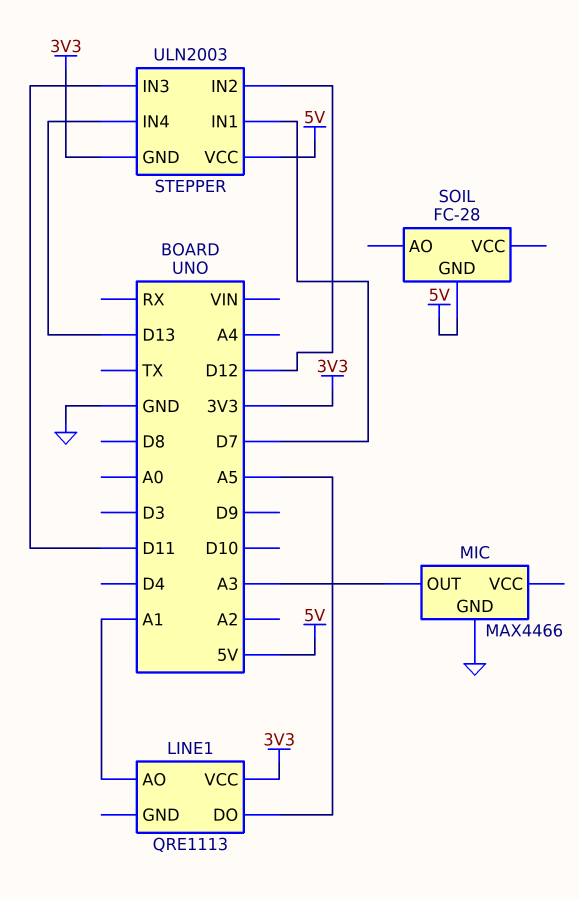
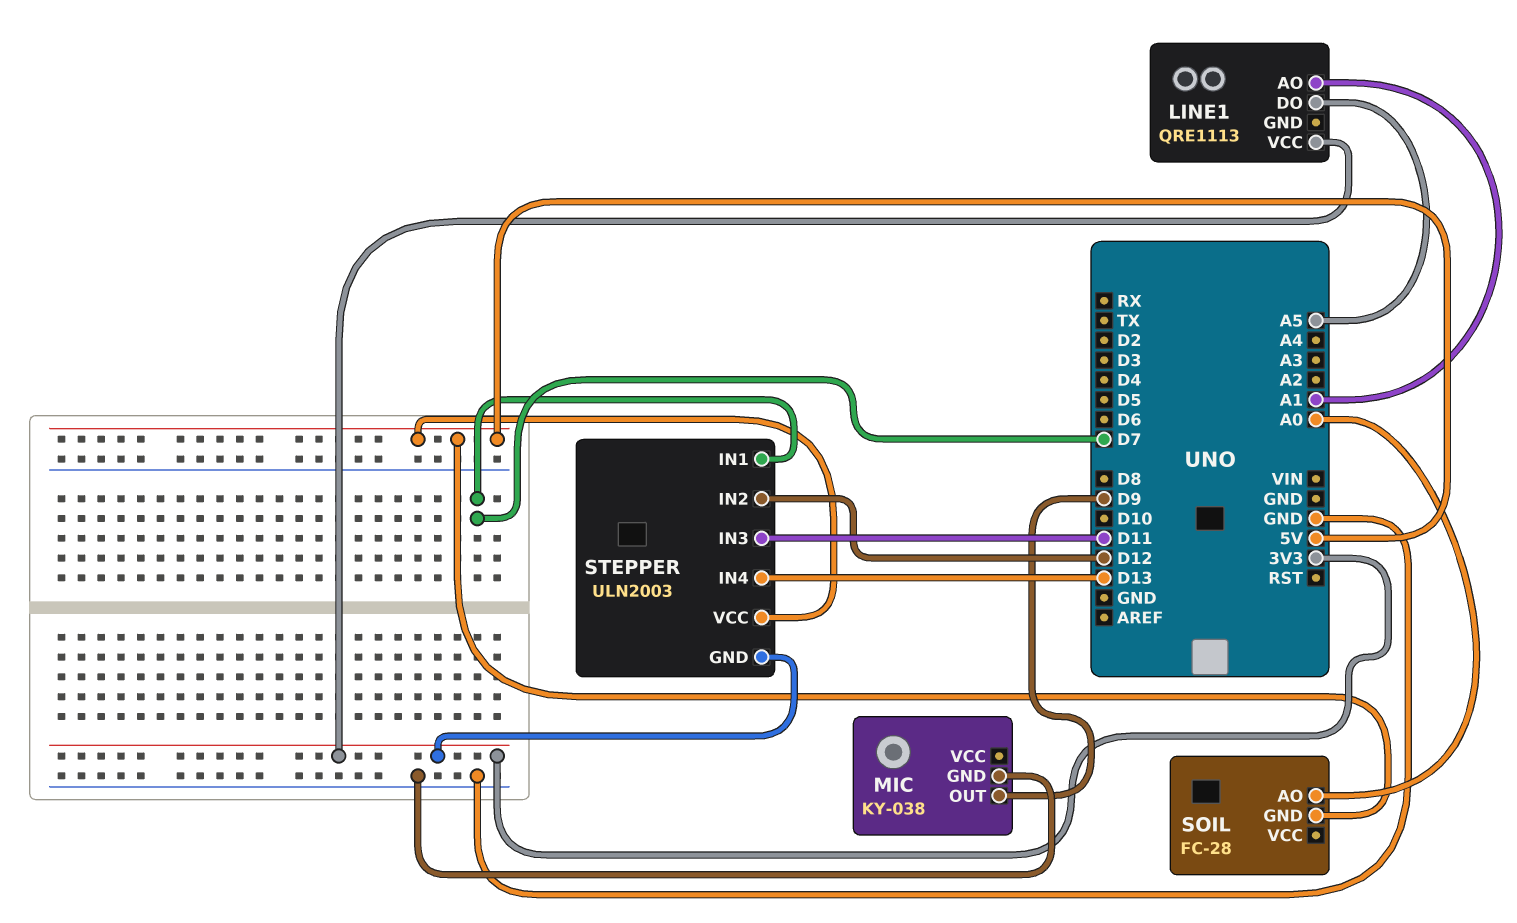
MIC: MAX4466 -> KY-038
MIC pin OUT: A3 -> D9
SOIL pin AO: none -> A0

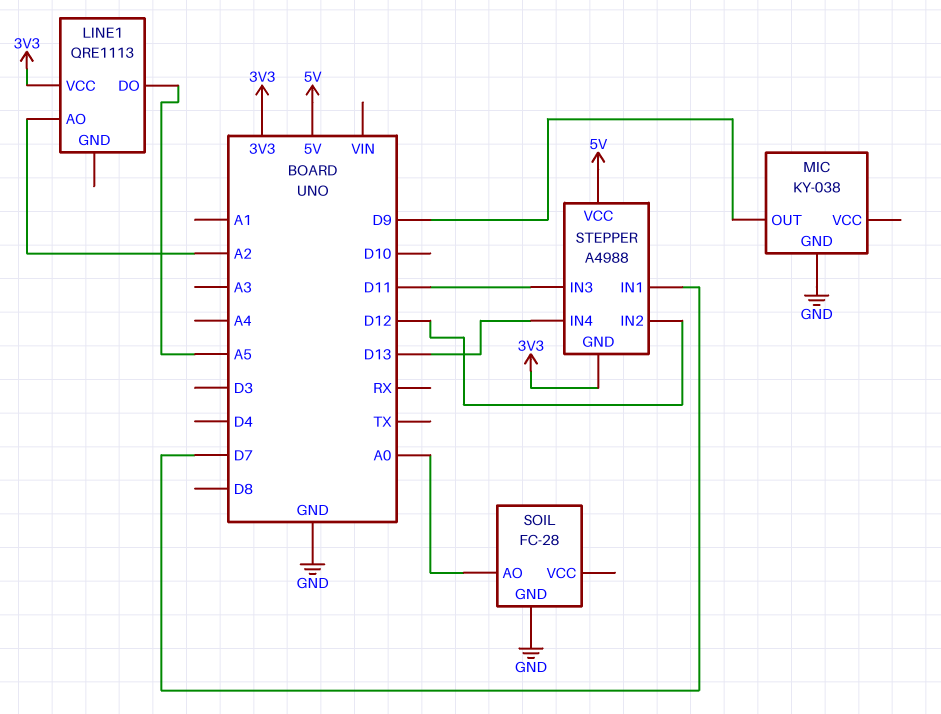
LINE1 pin AO: A1 -> A2
SOIL pin GND: 5V -> GND
STEPPER: ULN2003 -> A4988

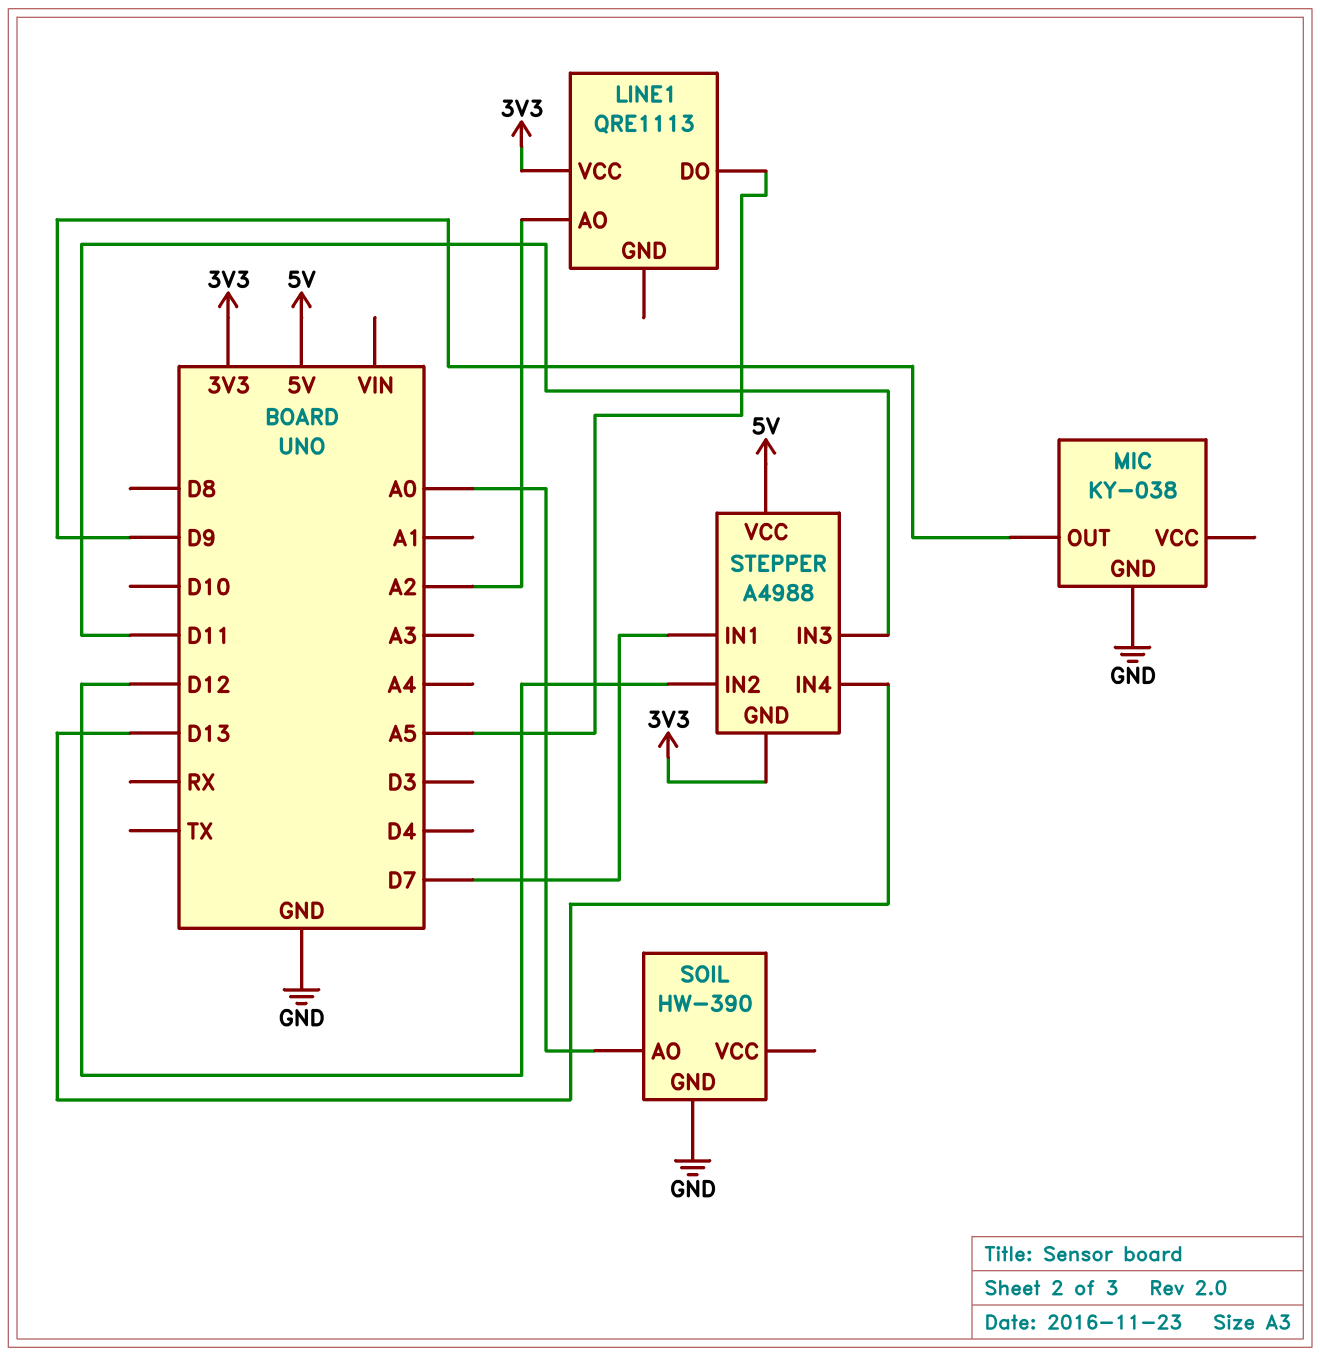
SOIL: FC-28 -> HW-390

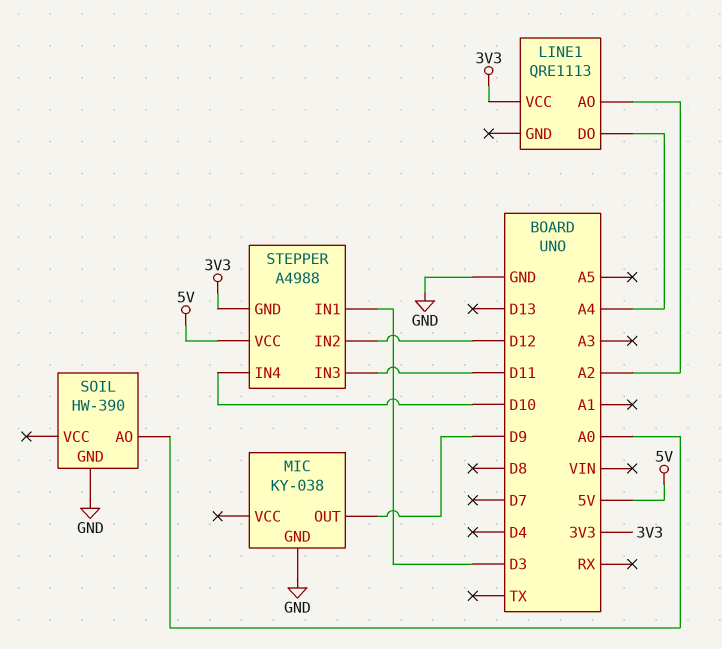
LINE1 pin DO: A5 -> A4
STEPPER pin IN1: D7 -> D3
STEPPER pin IN4: D13 -> D10

